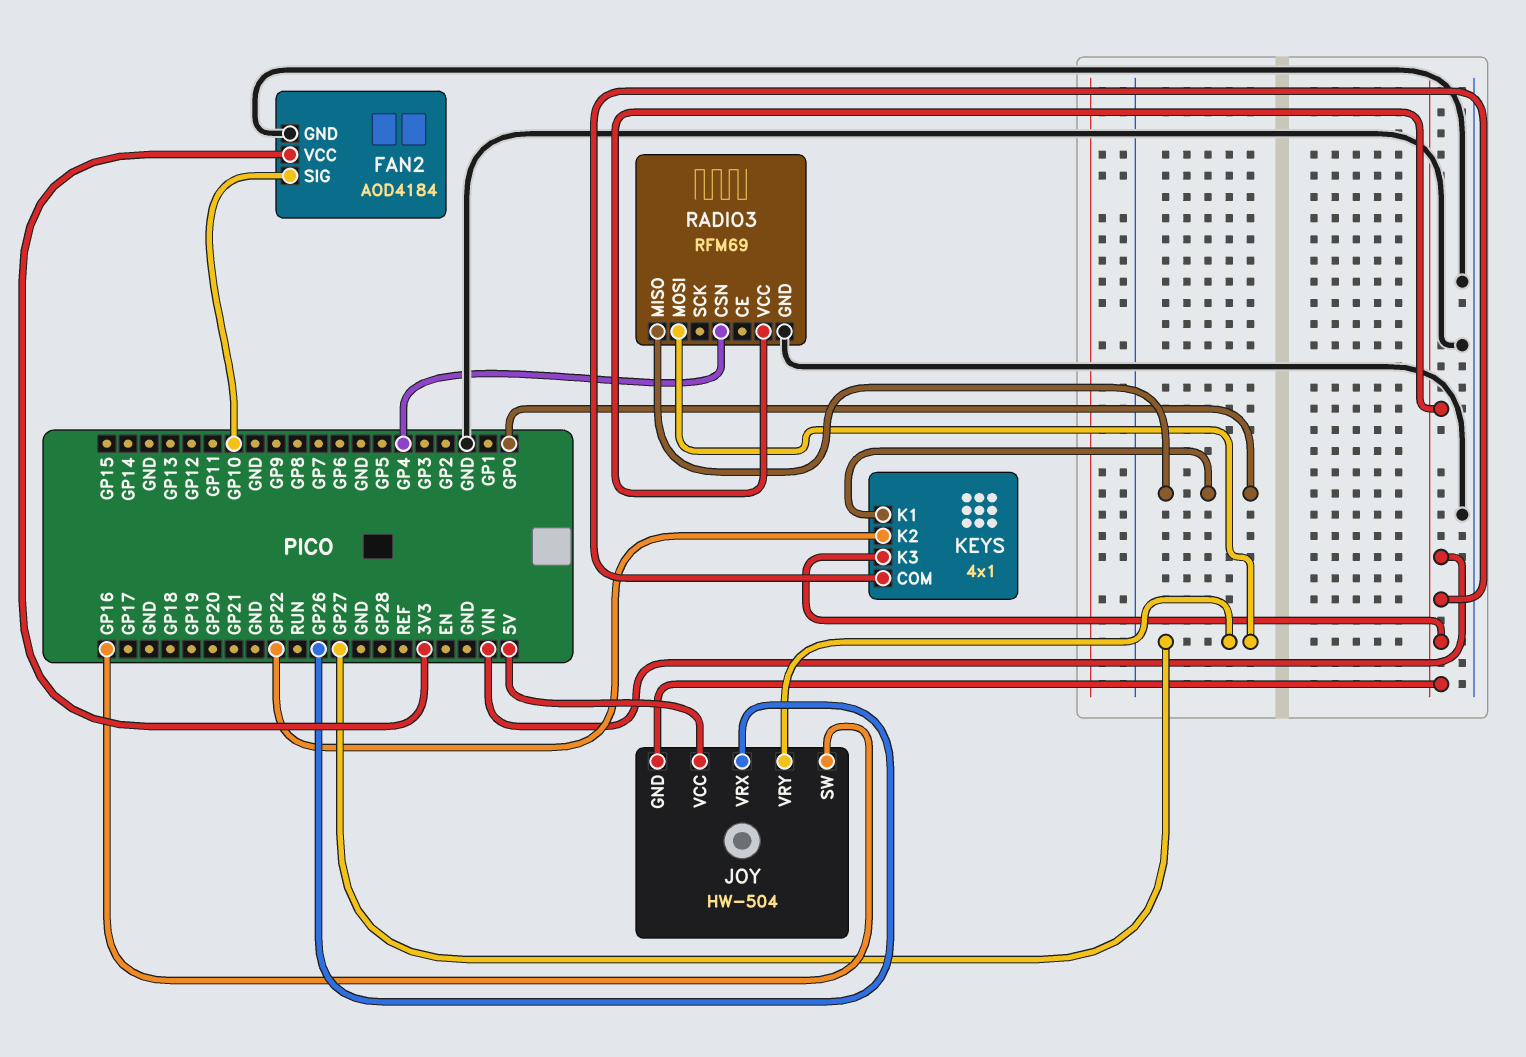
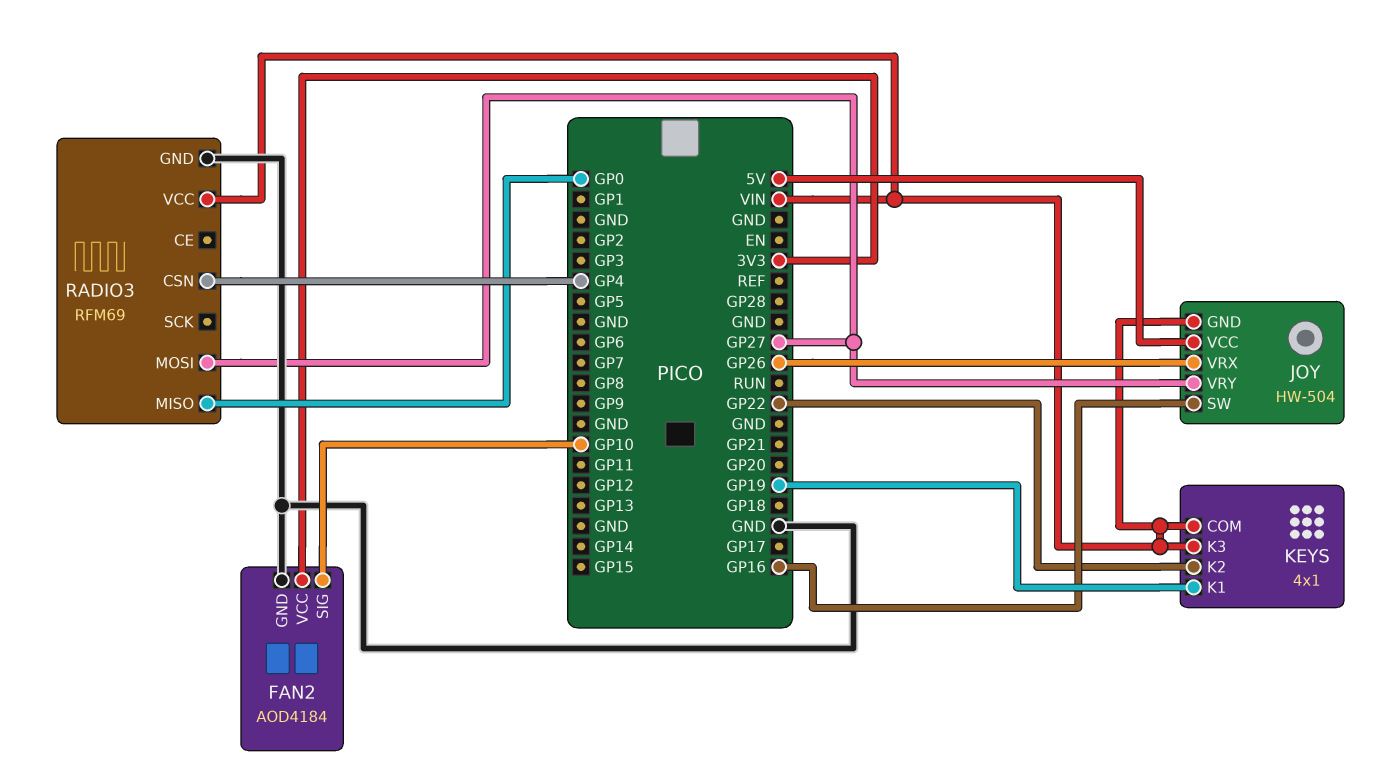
KEYS pin K1: GP0 -> GP19

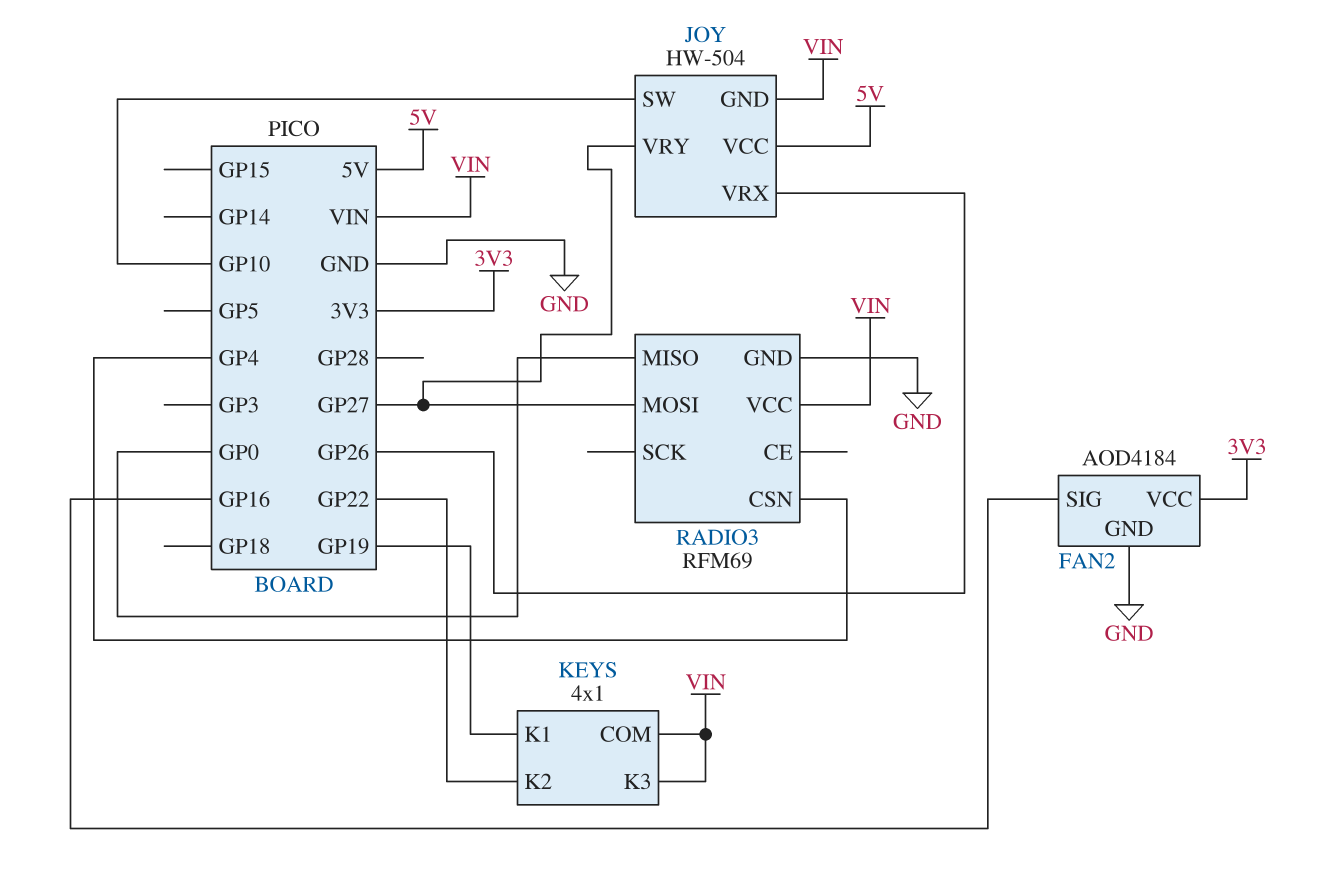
FAN2 pin SIG: GP10 -> GP16
JOY pin SW: GP16 -> GP10

